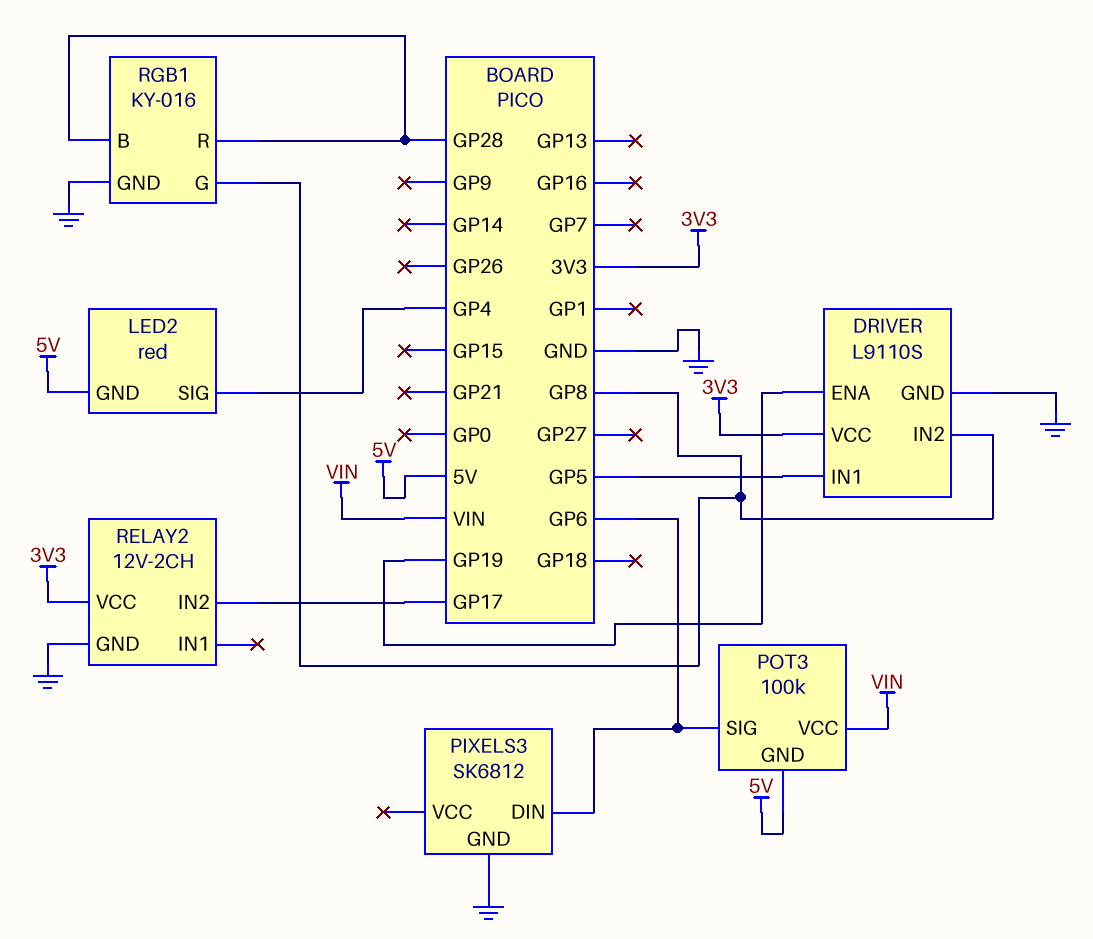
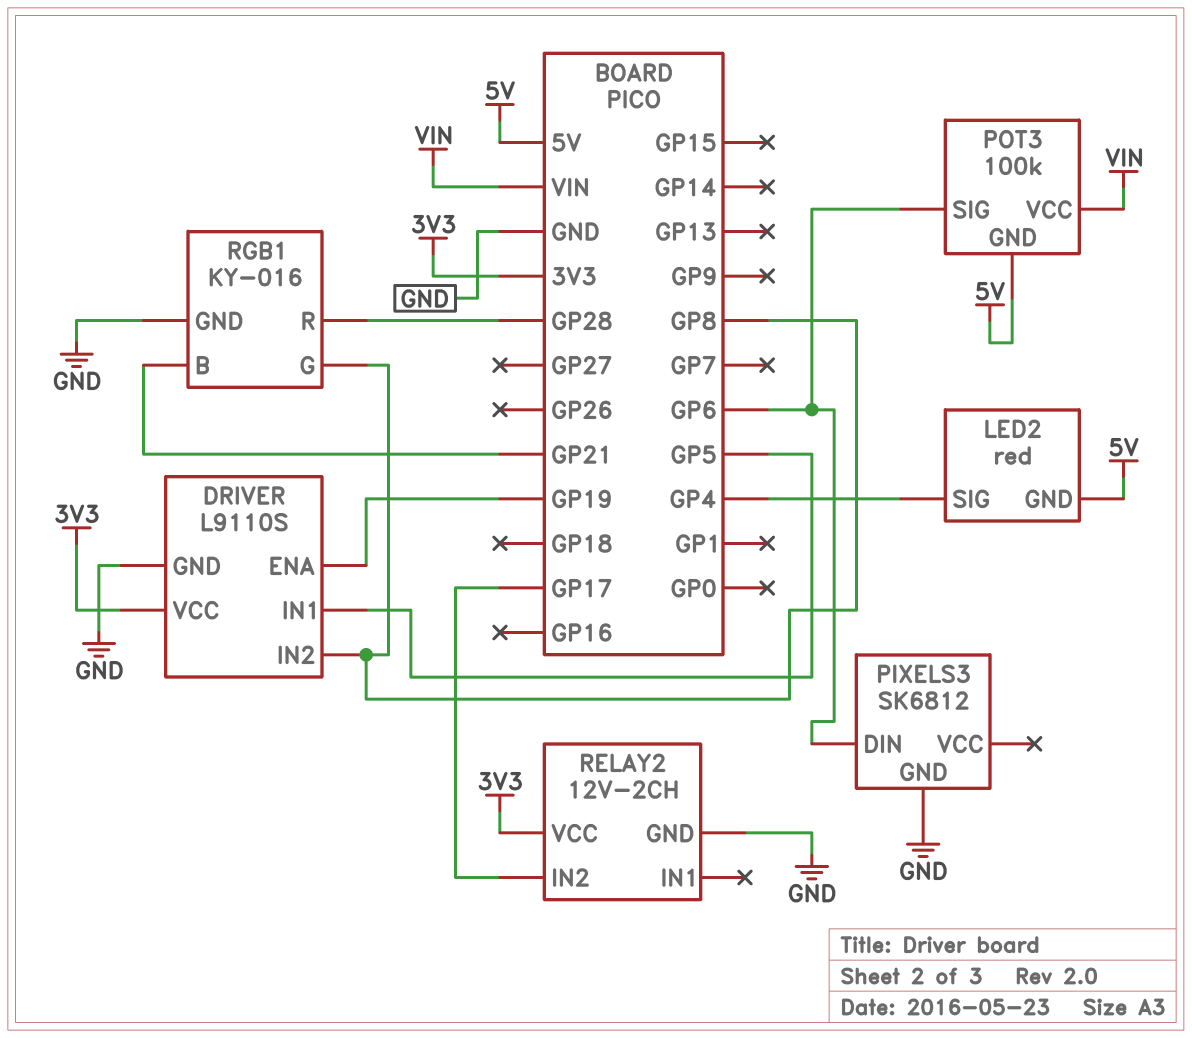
RGB1 pin B: GP28 -> GP21

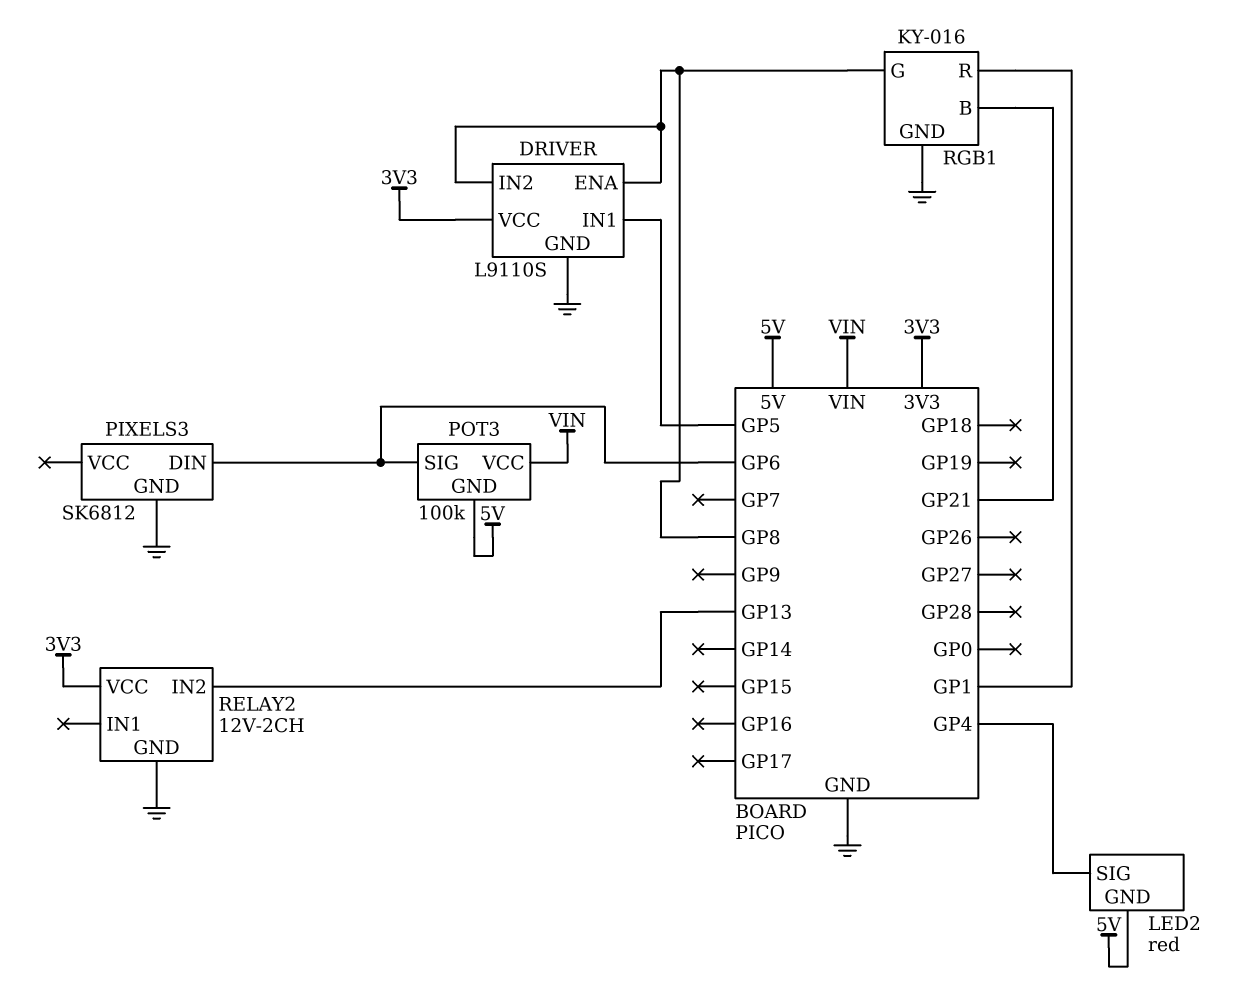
DRIVER pin ENA: GP19 -> GP8
RELAY2 pin IN2: GP17 -> GP13
RGB1 pin R: GP28 -> GP1

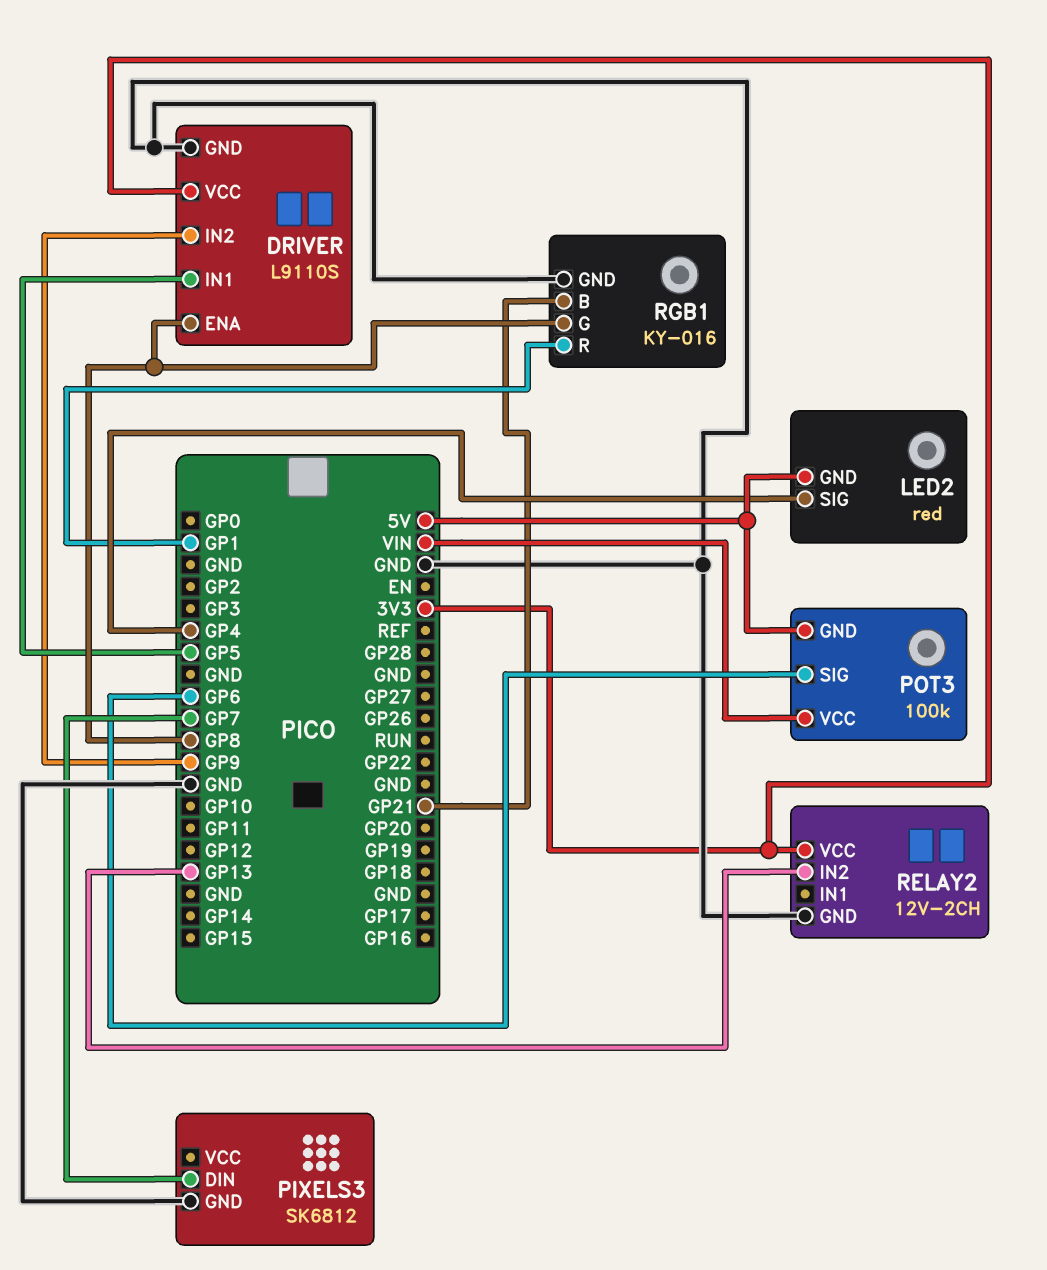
DRIVER pin IN2: GP8 -> GP9
PIXELS3 pin DIN: GP6 -> GP7

